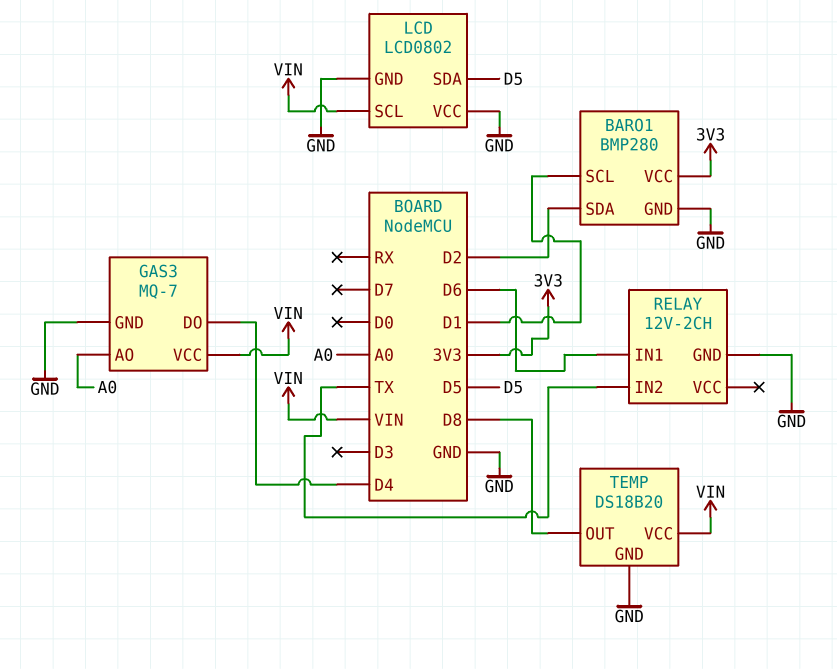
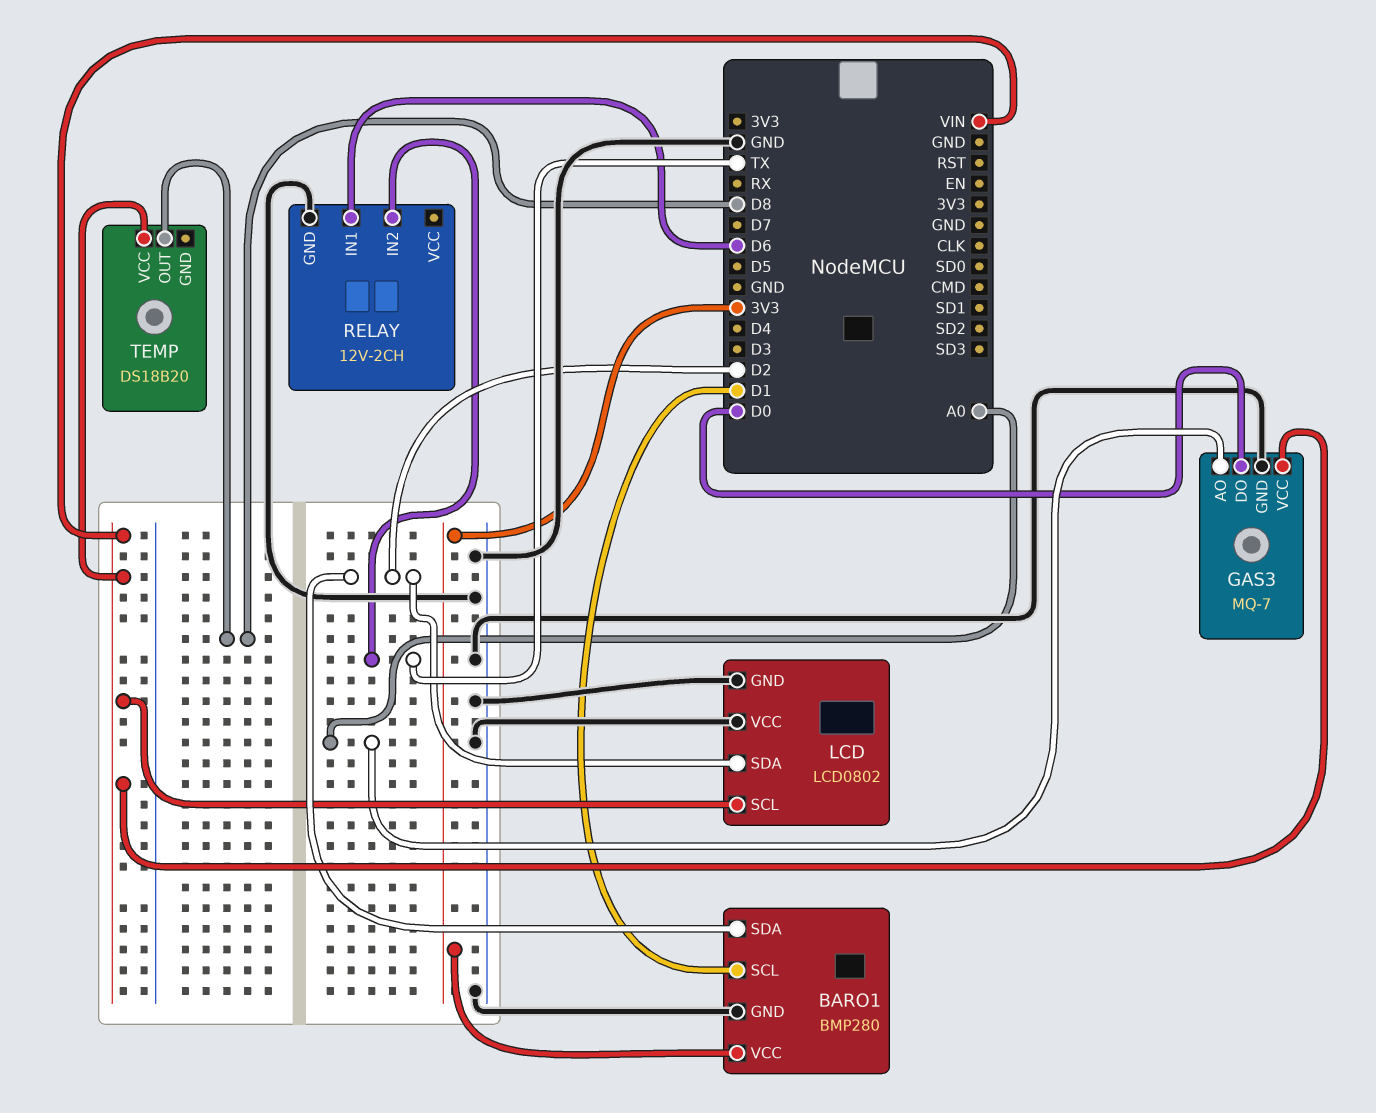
GAS3 pin DO: D4 -> D0
LCD pin SDA: D5 -> D2
TEMP pin GND: GND -> none

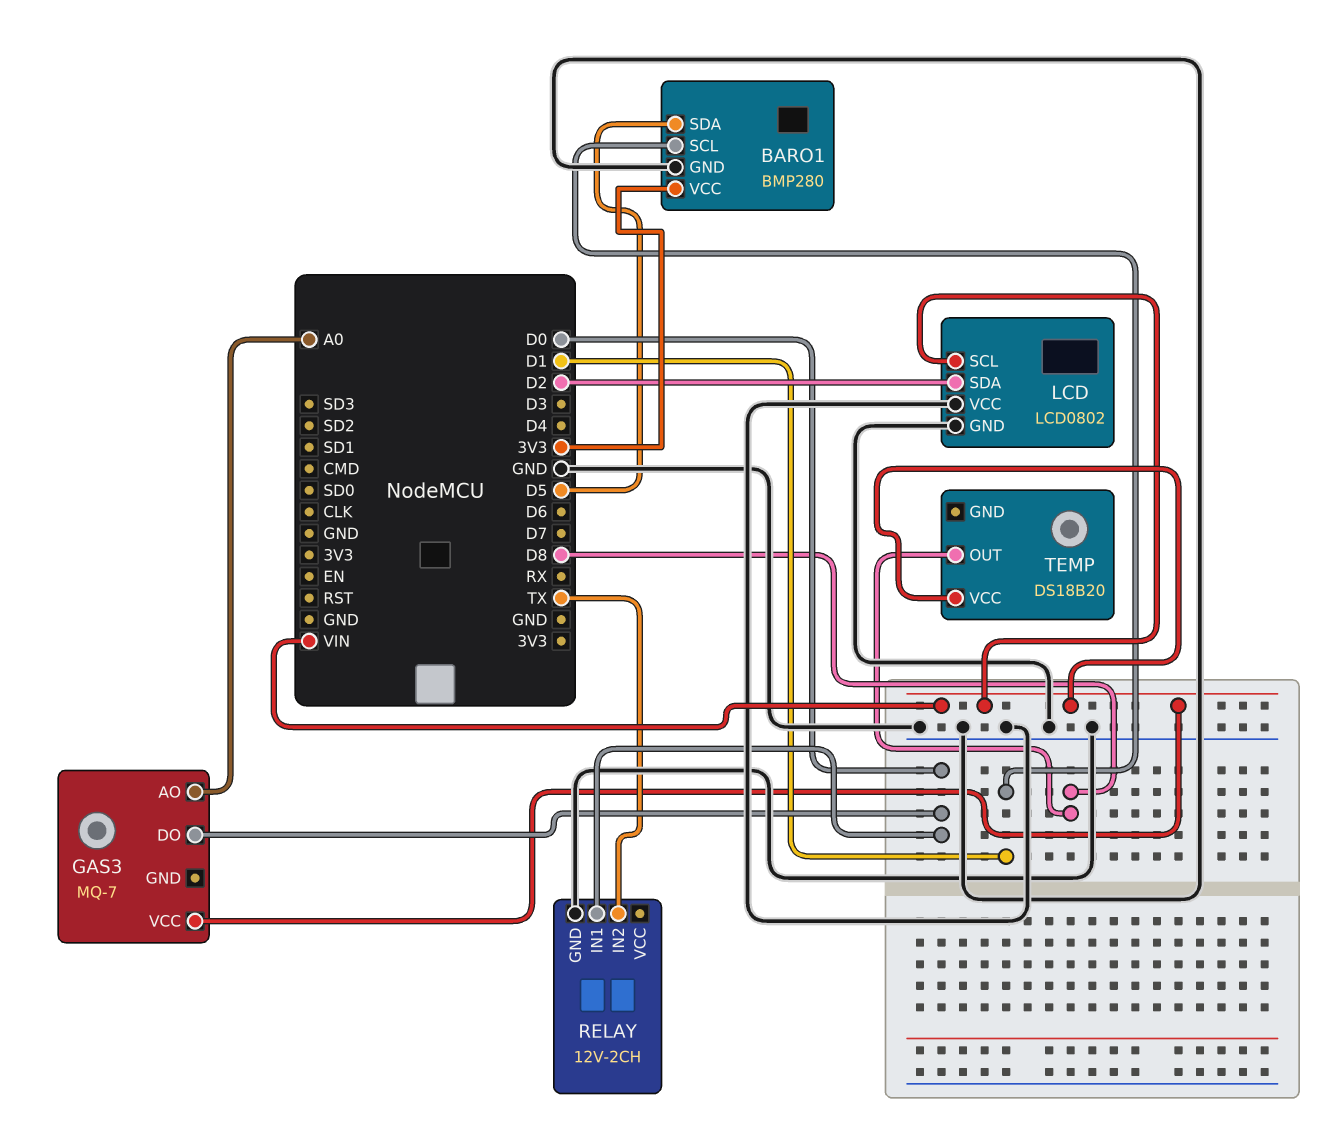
BARO1 pin SDA: D2 -> D5
GAS3 pin GND: GND -> none
RELAY pin IN1: D6 -> D0

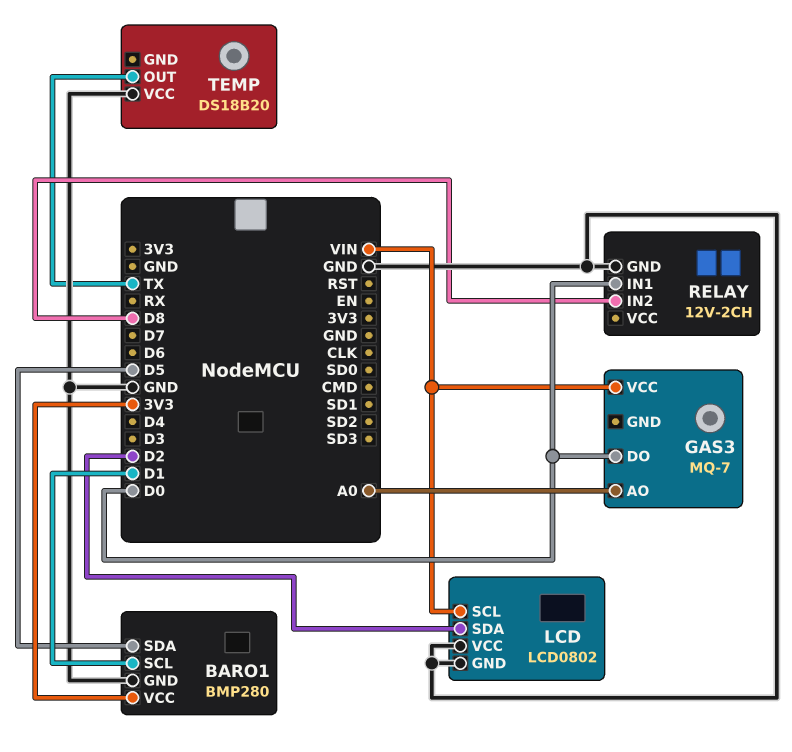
RELAY pin IN2: TX -> D8
TEMP pin OUT: D8 -> TX
TEMP pin VCC: VIN -> GND

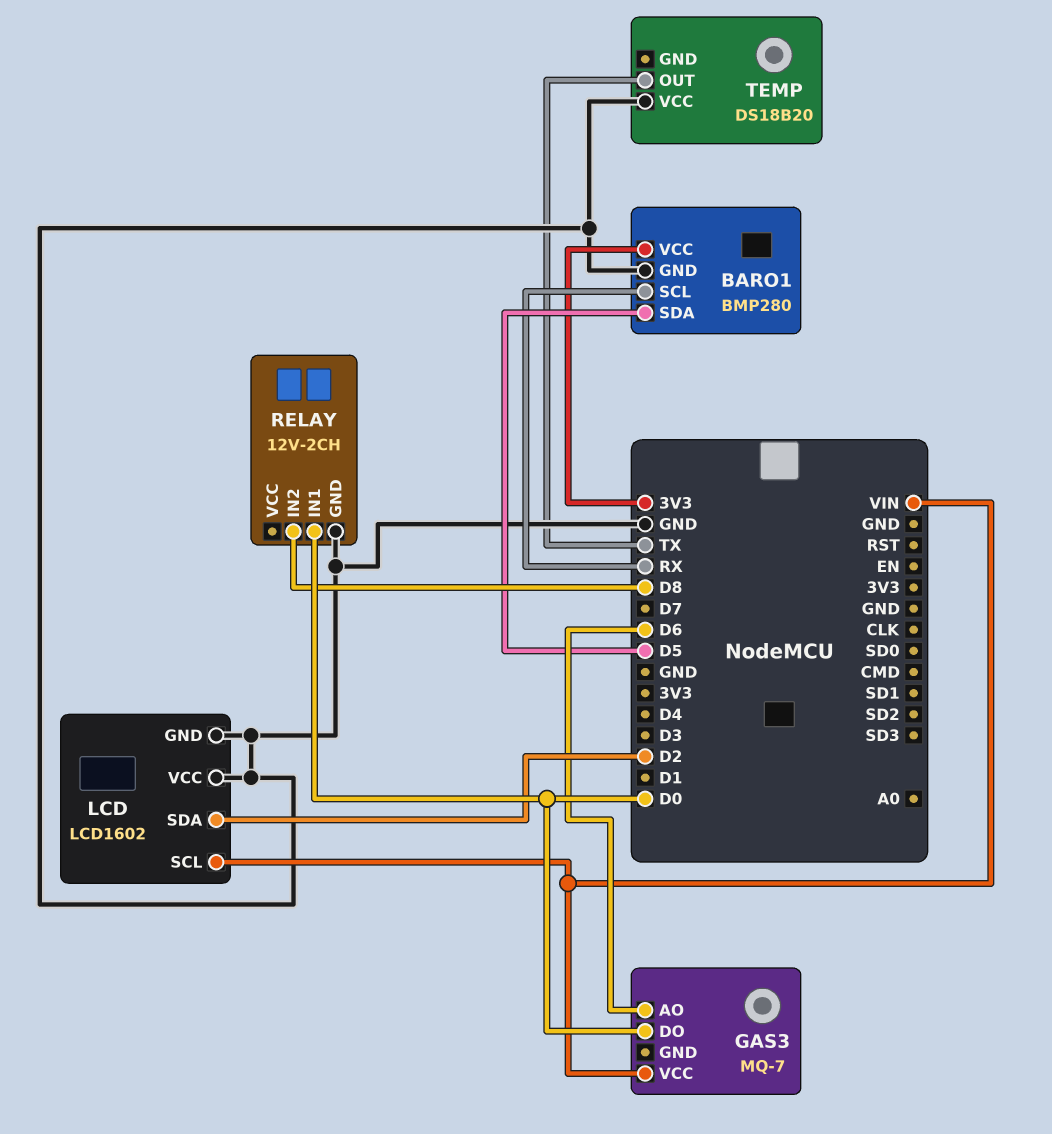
BARO1 pin SCL: D1 -> RX
GAS3 pin AO: A0 -> D6
LCD: LCD0802 -> LCD1602

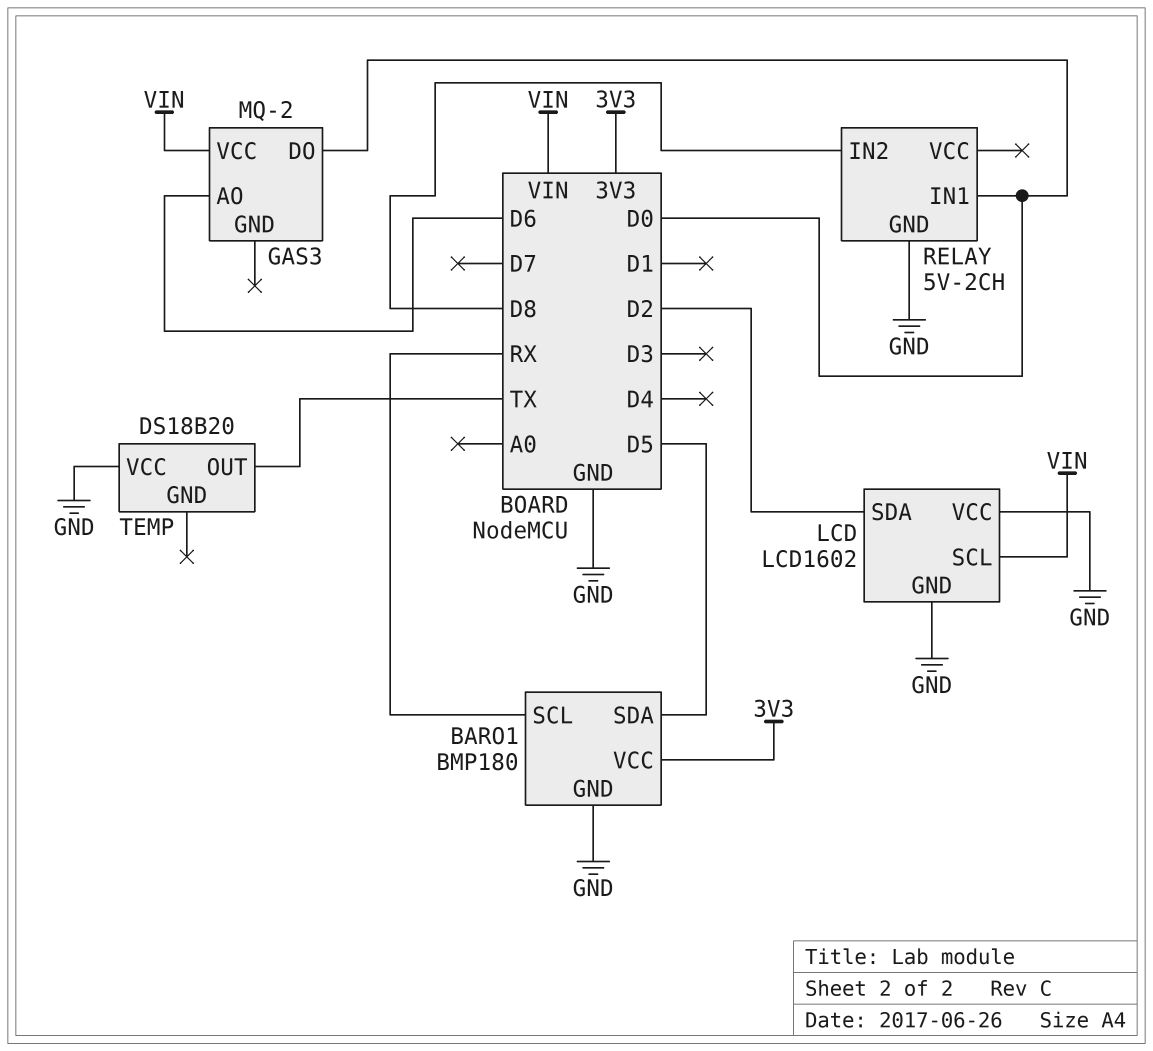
BARO1: BMP280 -> BMP180
GAS3: MQ-7 -> MQ-2
RELAY: 12V-2CH -> 5V-2CH

